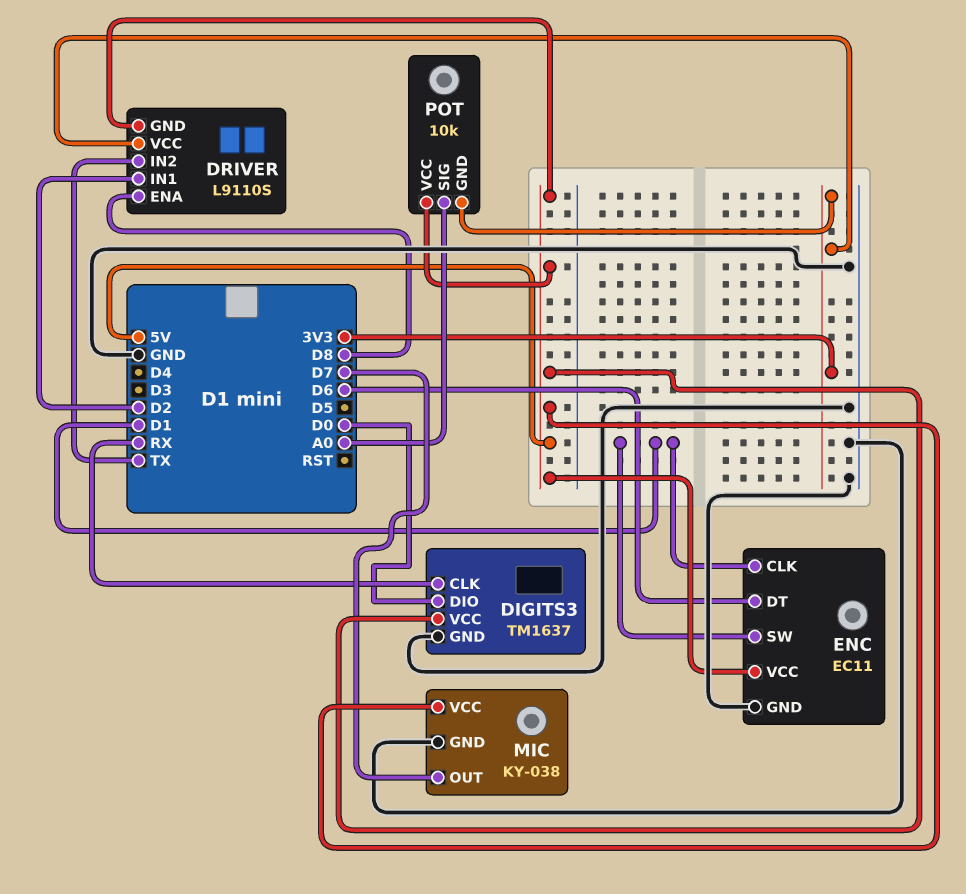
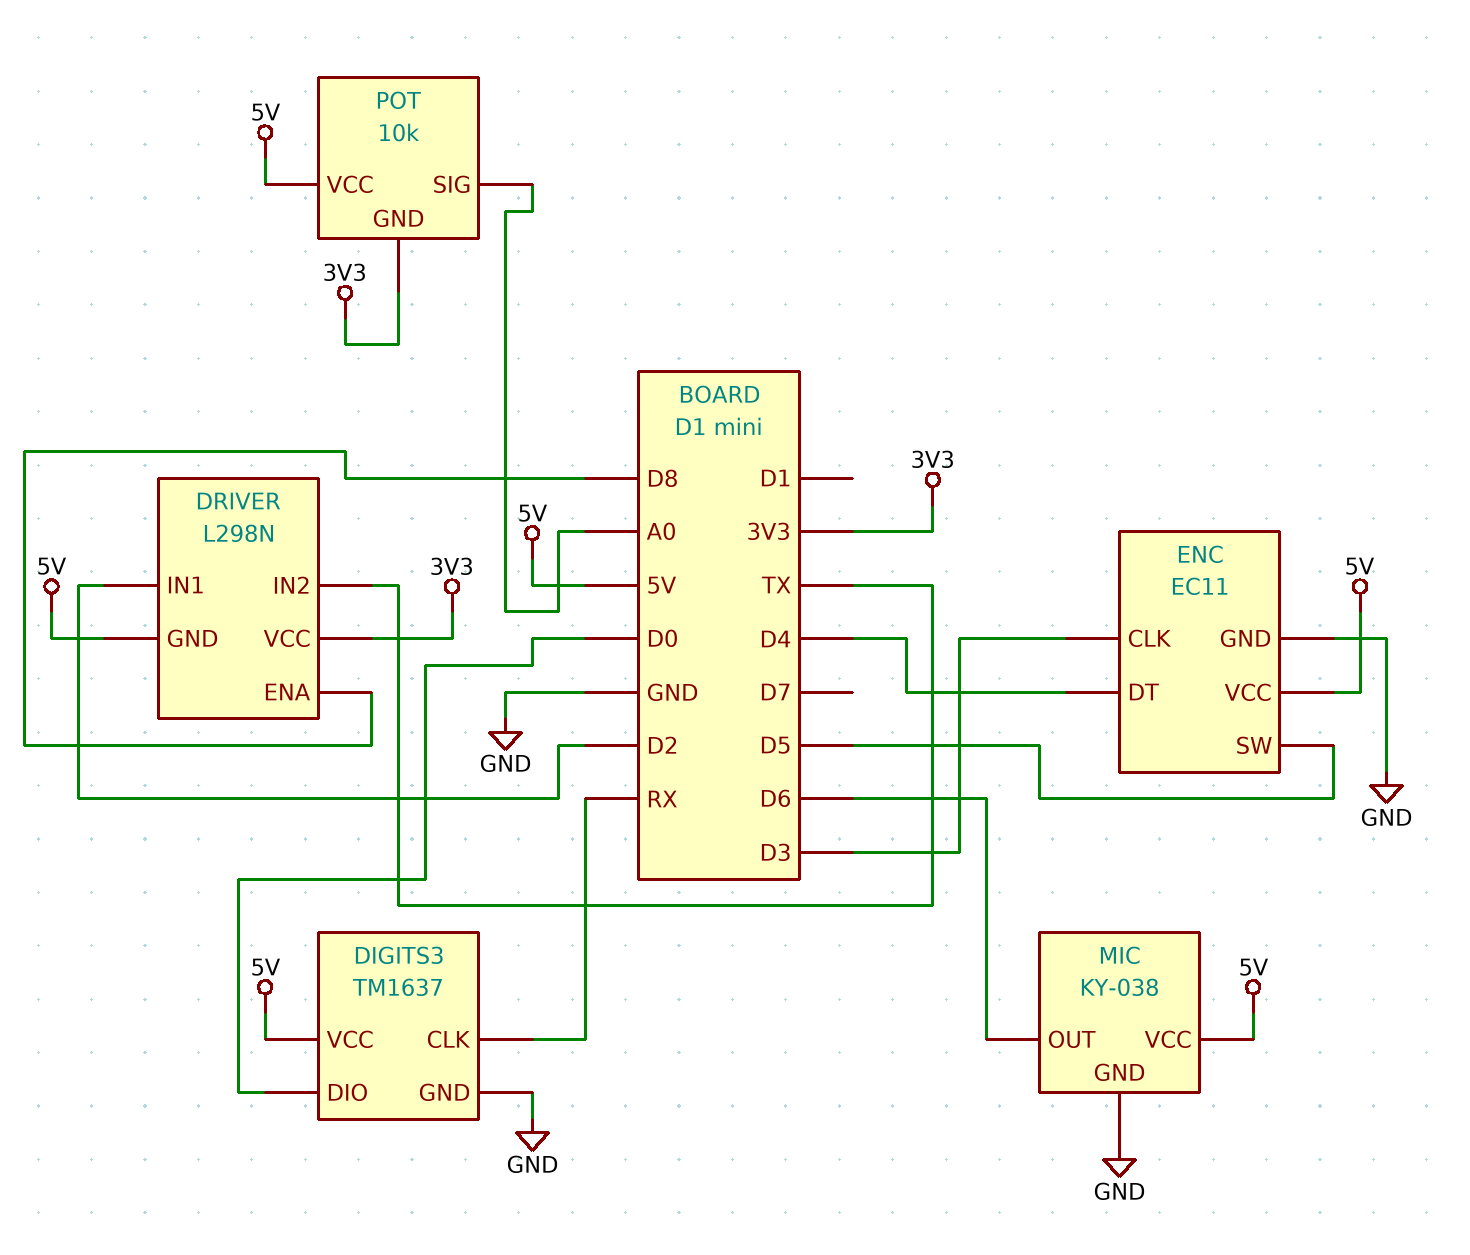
DRIVER: L9110S -> L298N
ENC pin CLK: D1 -> D3
ENC pin DT: D6 -> D4
ENC pin SW: D1 -> D5
MIC pin OUT: D7 -> D6

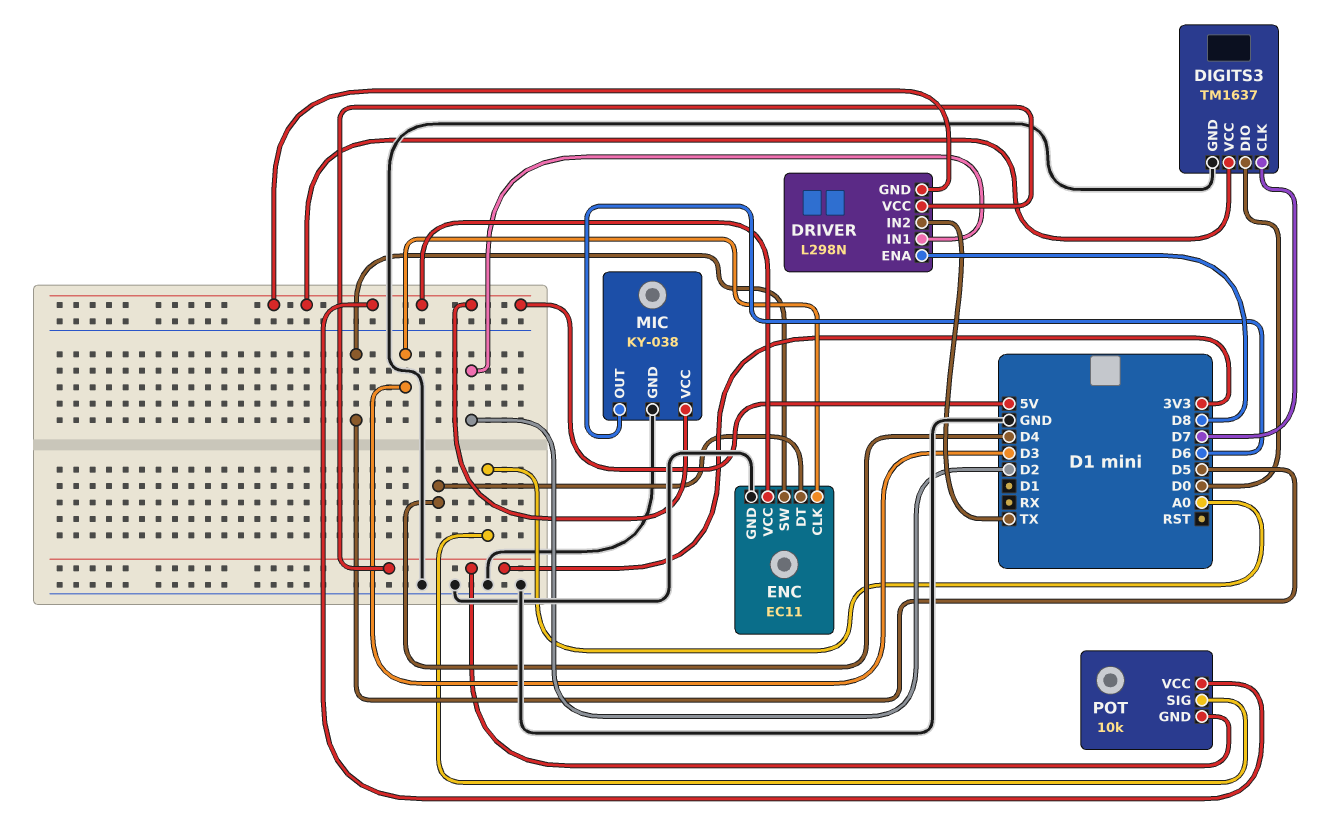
DIGITS3 pin CLK: RX -> D7

